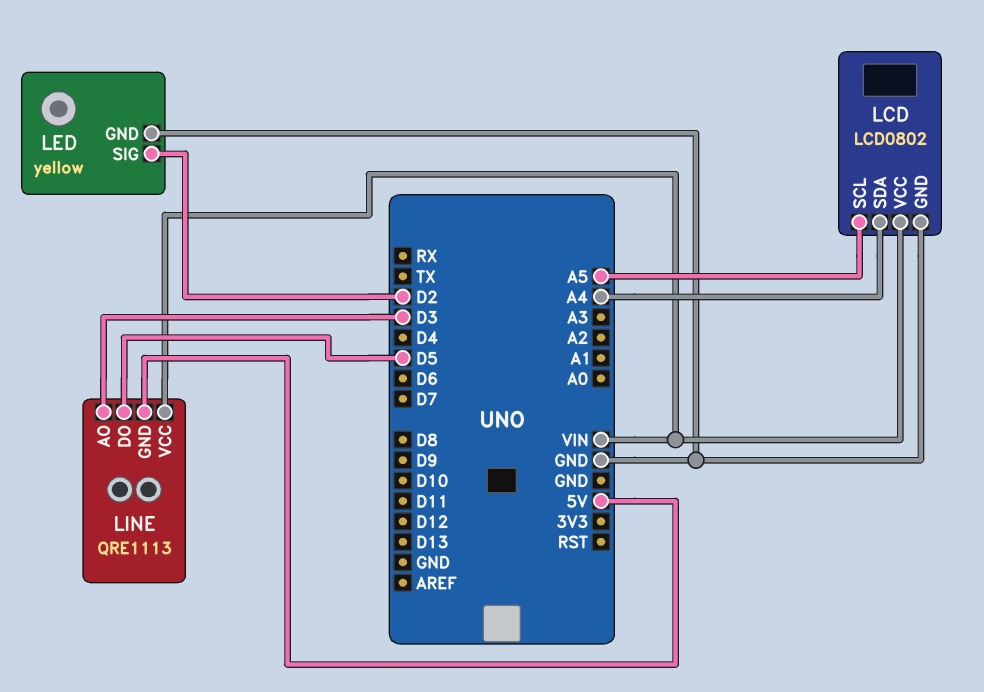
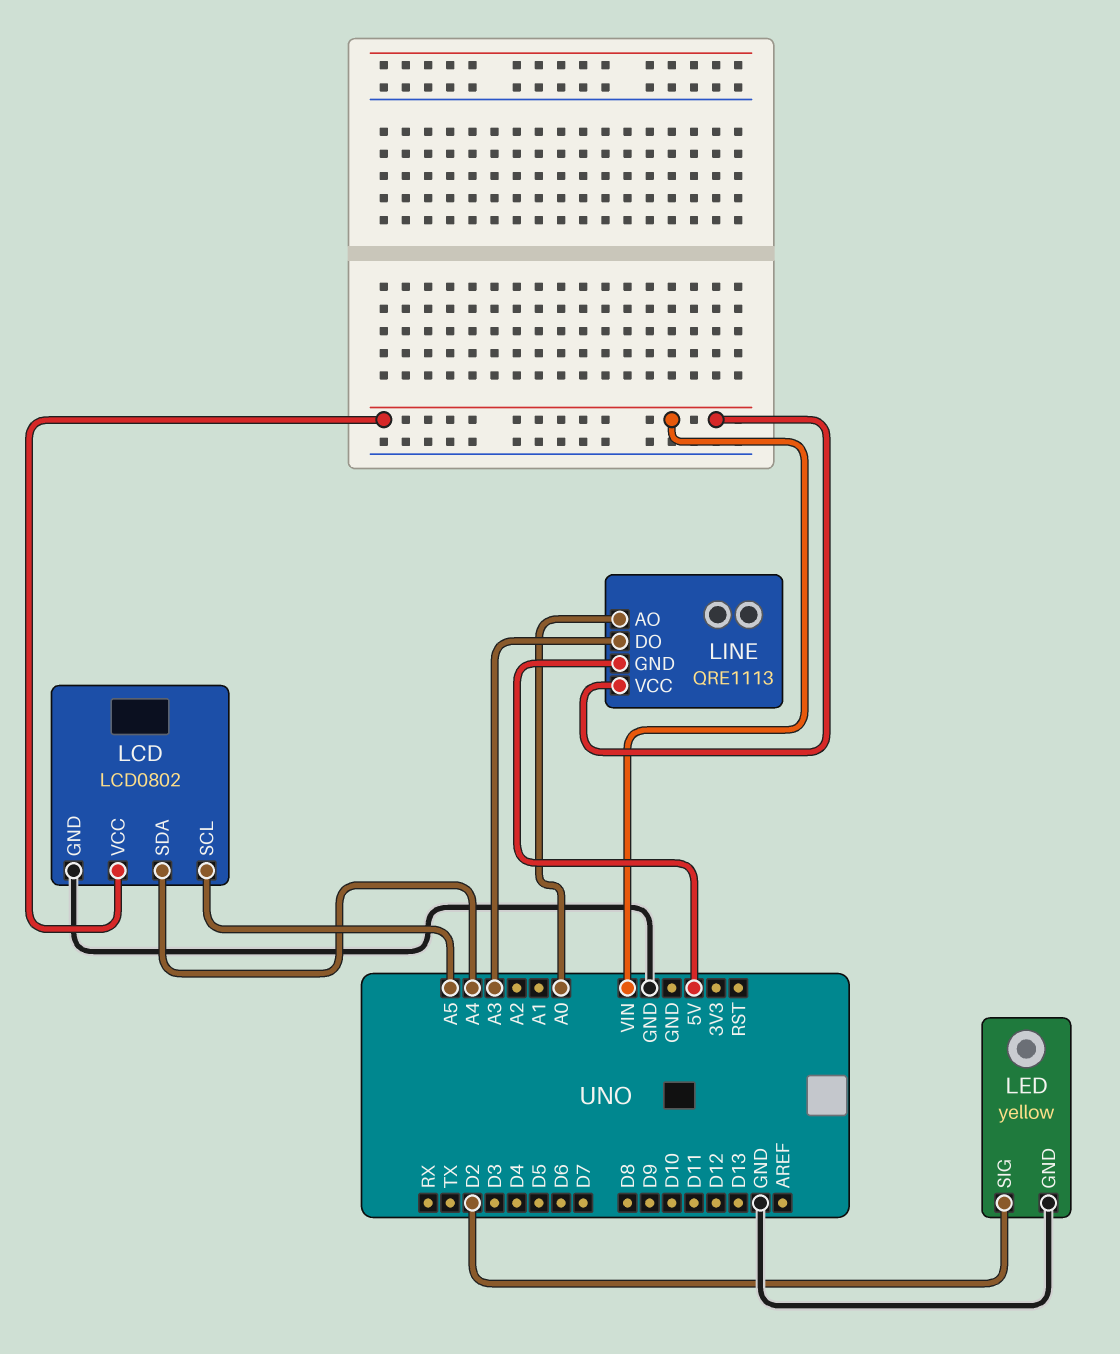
LINE pin AO: D3 -> A0
LINE pin DO: D5 -> A3

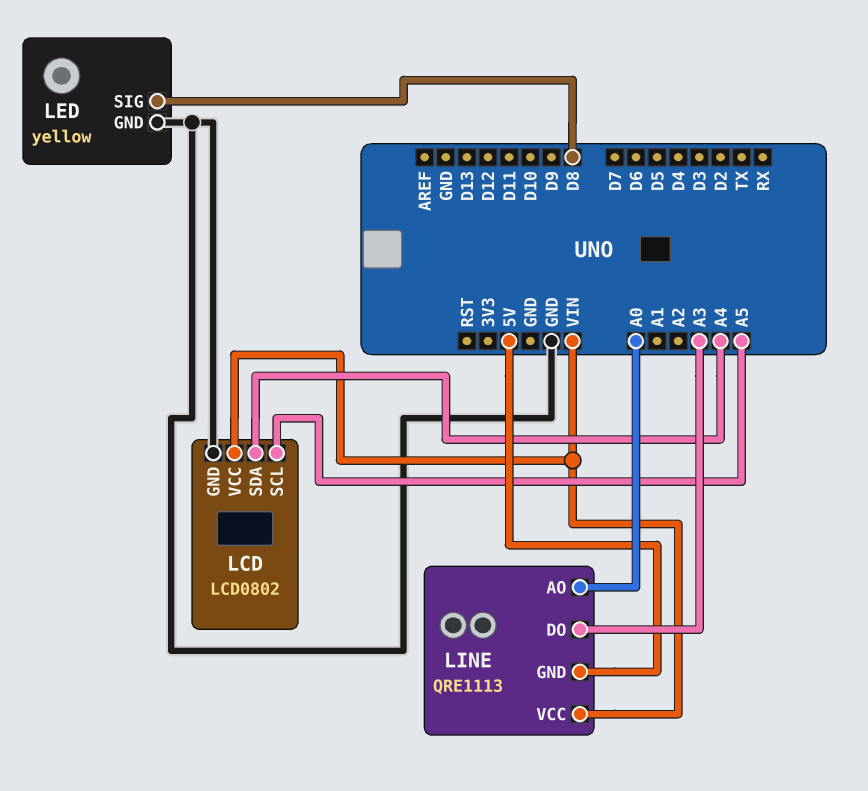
LED pin SIG: D2 -> D8

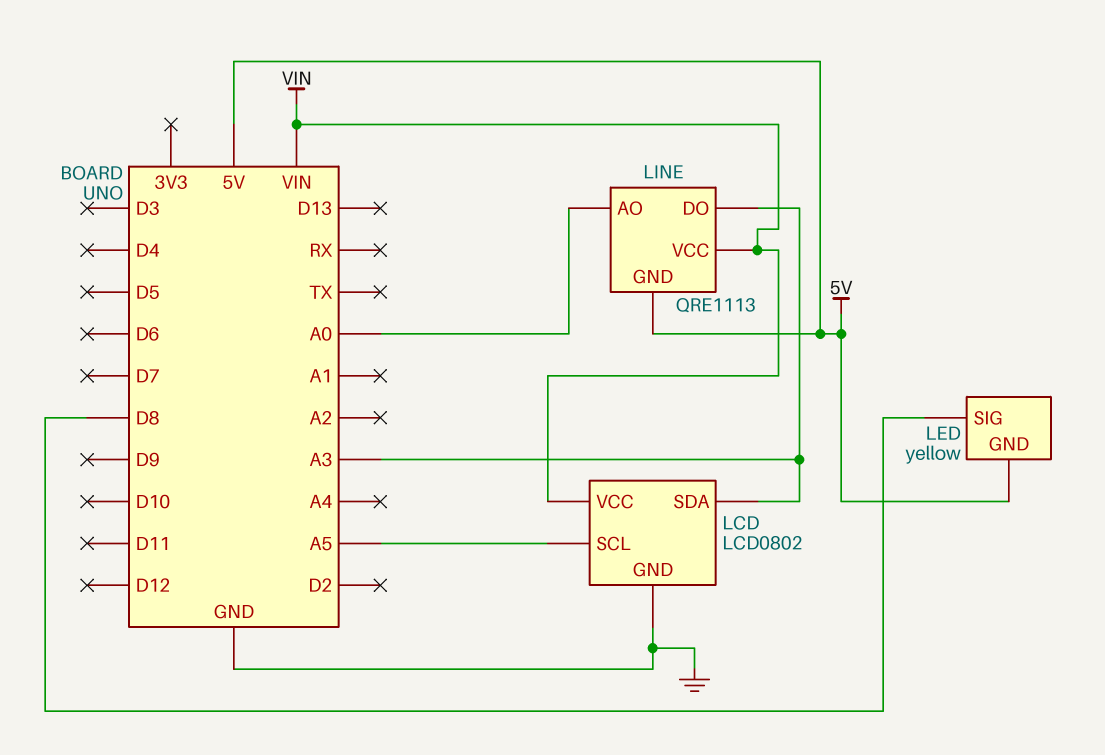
LCD pin SDA: A4 -> A3
LED pin GND: GND -> 5V

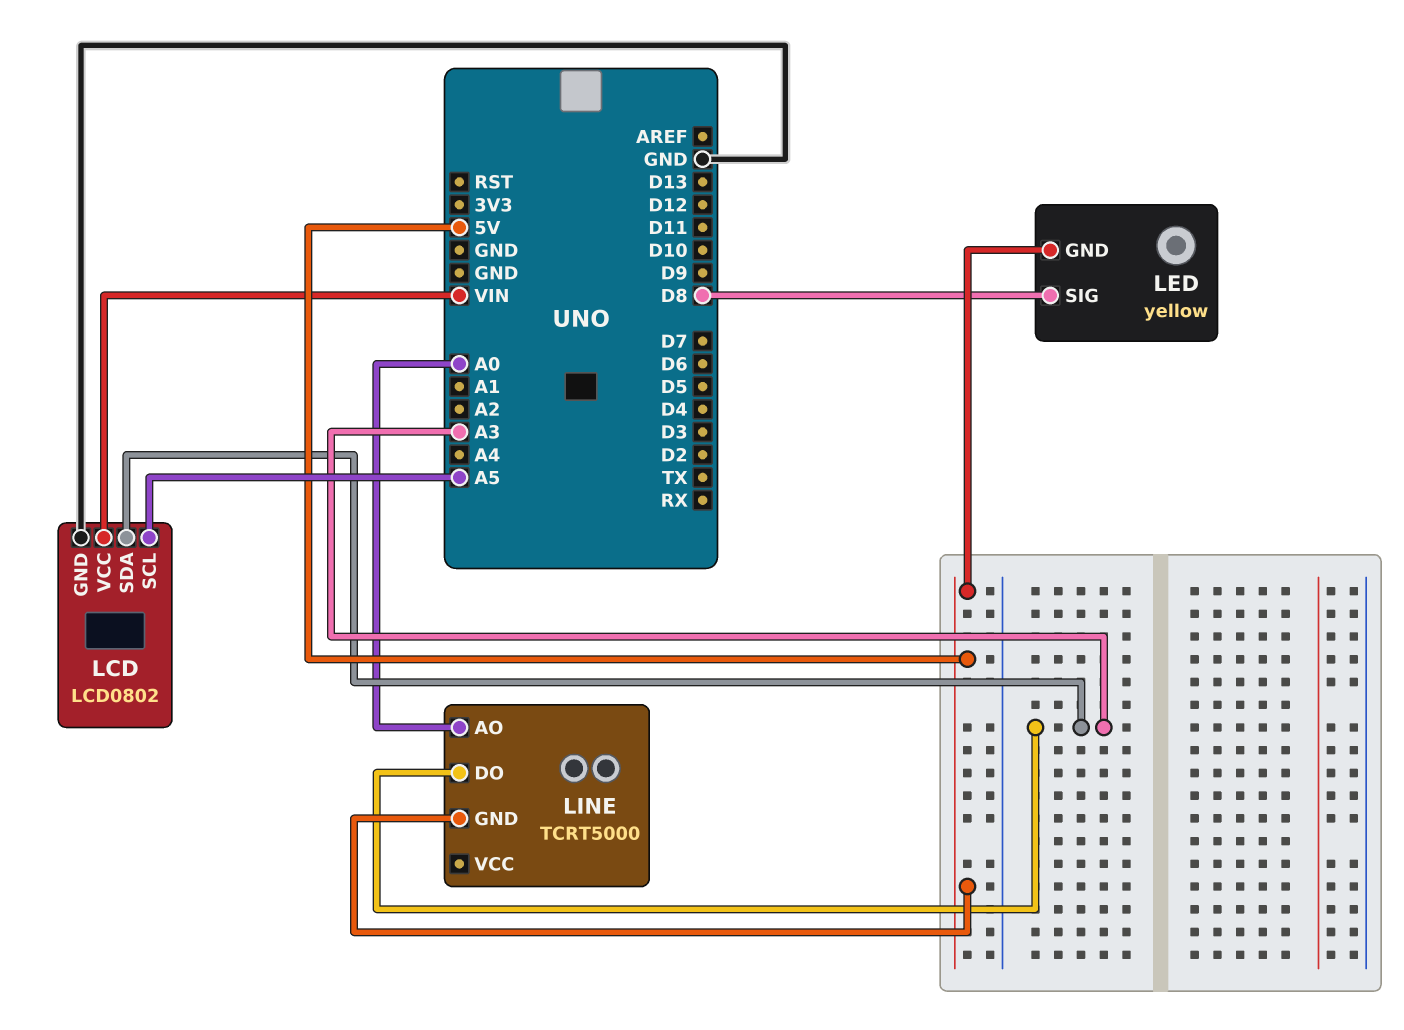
LINE: QRE1113 -> TCRT5000
LINE pin VCC: VIN -> none

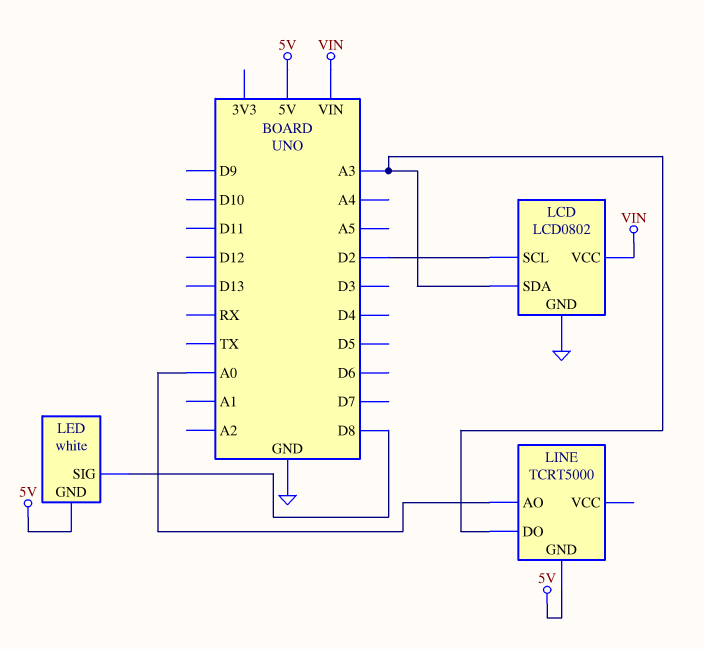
LCD pin SCL: A5 -> D2
LED: yellow -> white

